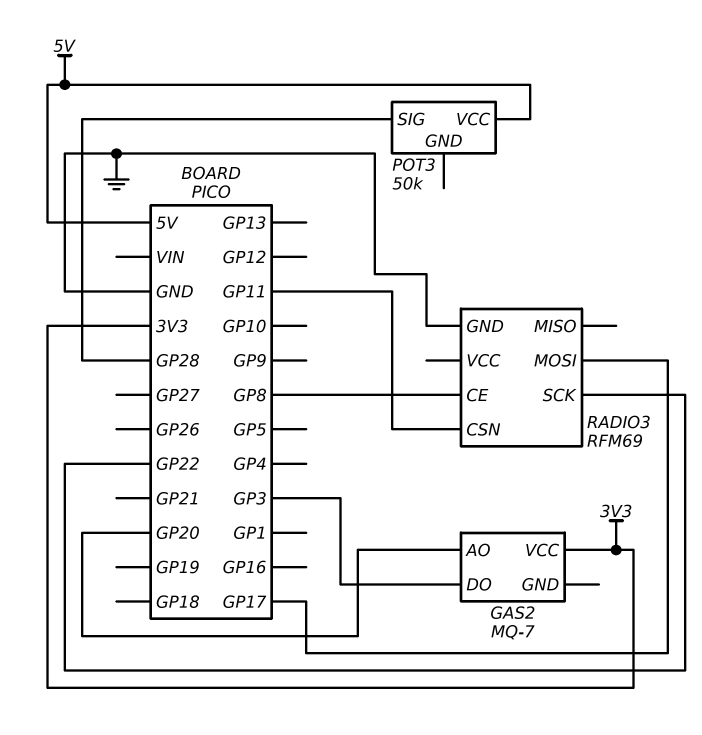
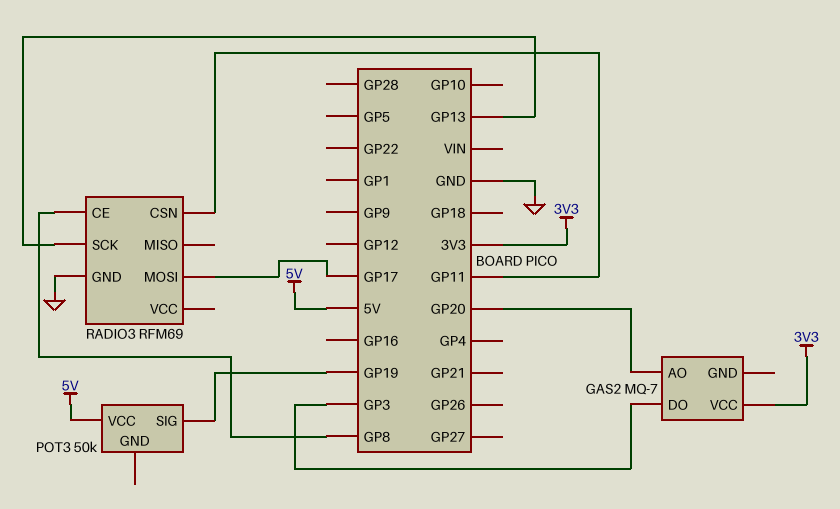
POT3 pin SIG: GP28 -> GP19
RADIO3 pin SCK: GP22 -> GP13

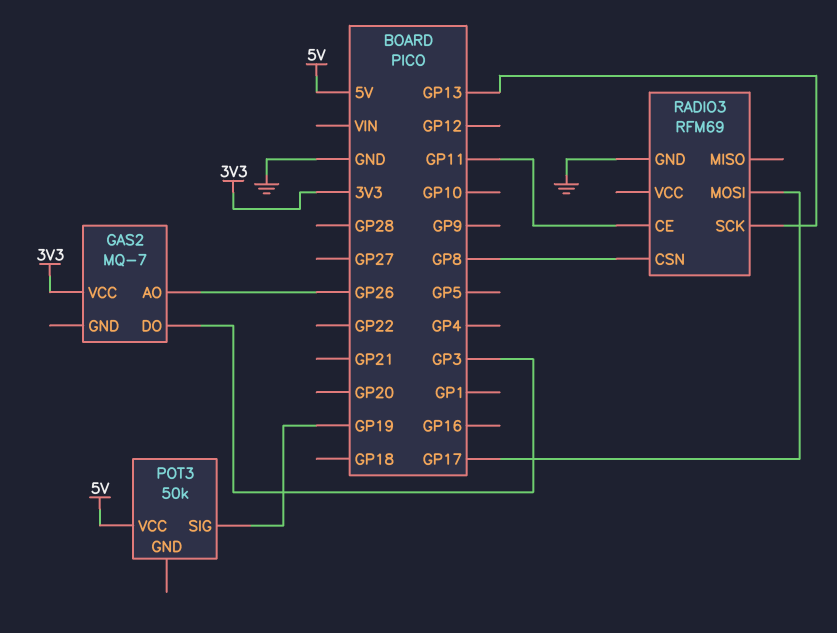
GAS2 pin AO: GP20 -> GP26
RADIO3 pin CE: GP8 -> GP11
RADIO3 pin CSN: GP11 -> GP8

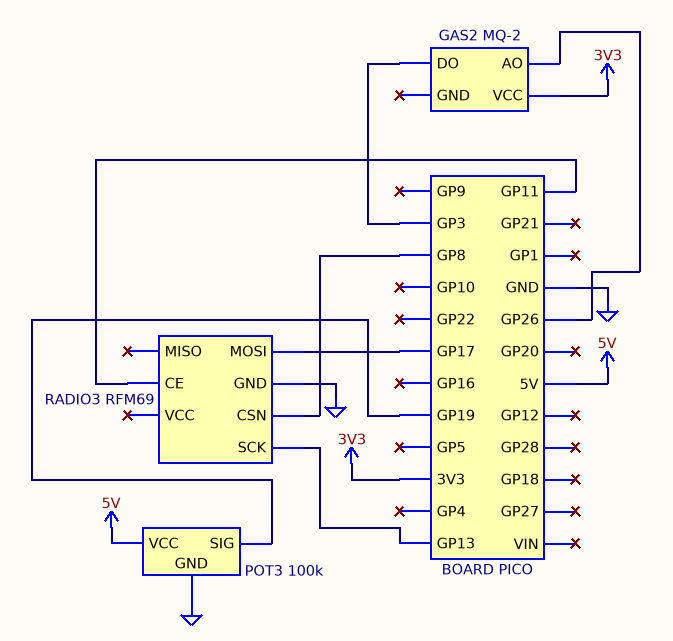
GAS2: MQ-7 -> MQ-2
POT3: 50k -> 100k
POT3 pin GND: none -> GND

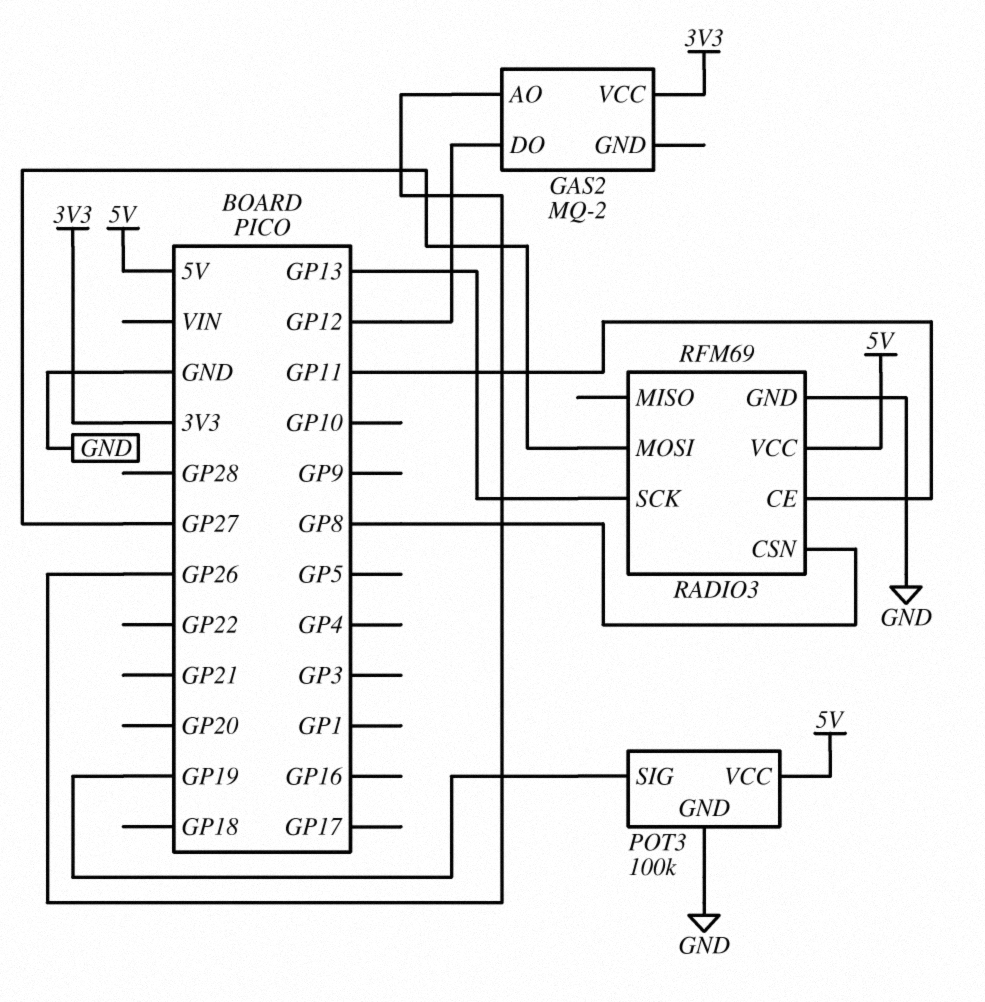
GAS2 pin DO: GP3 -> GP12
RADIO3 pin MOSI: GP17 -> GP27
RADIO3 pin VCC: none -> 5V

